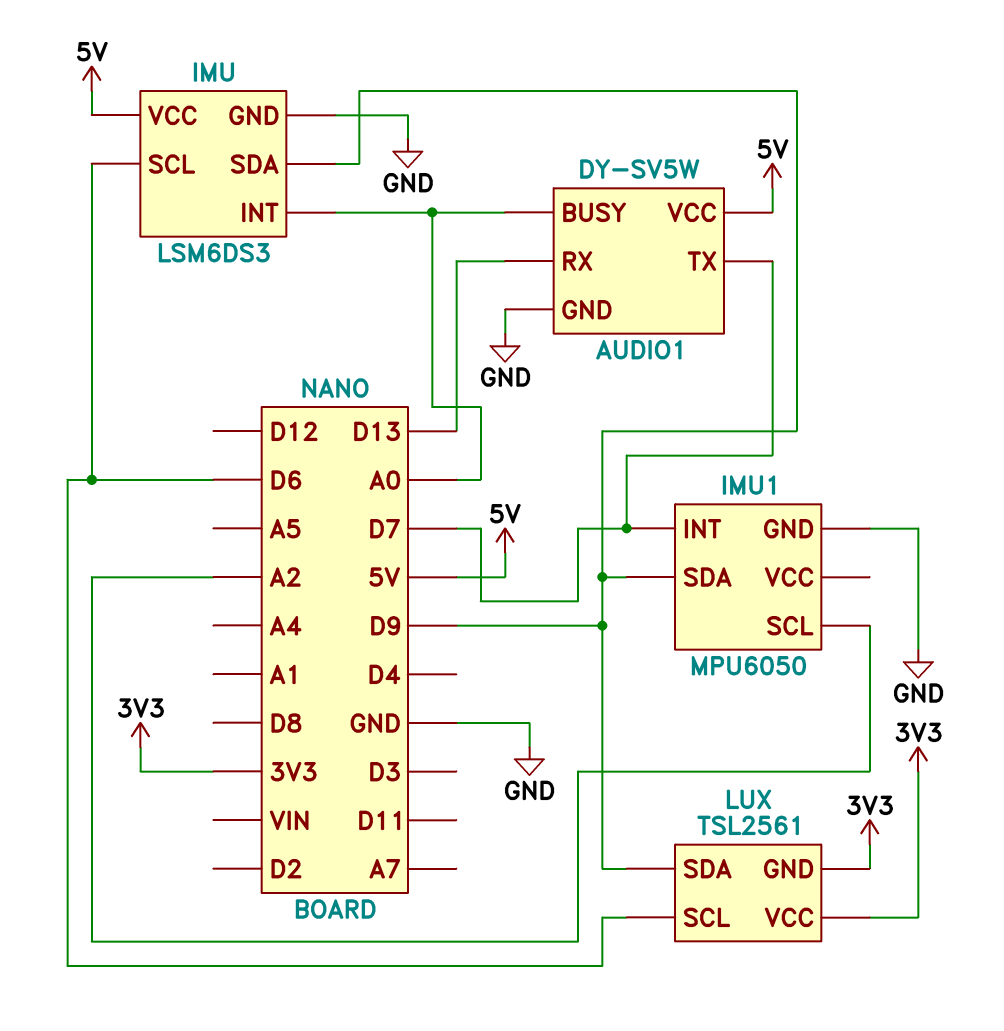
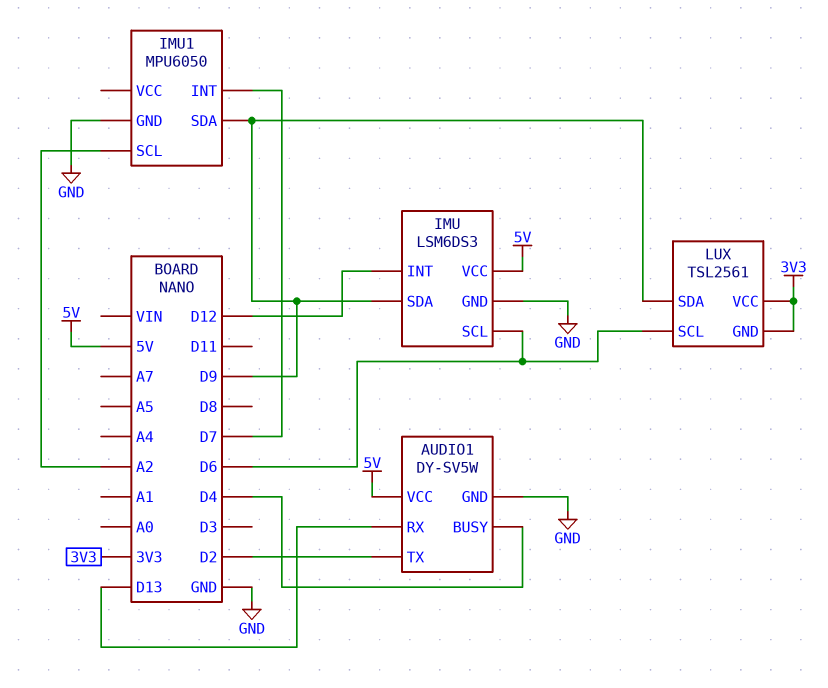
AUDIO1 pin BUSY: A0 -> D4
AUDIO1 pin TX: D7 -> D2
IMU pin INT: A0 -> D12

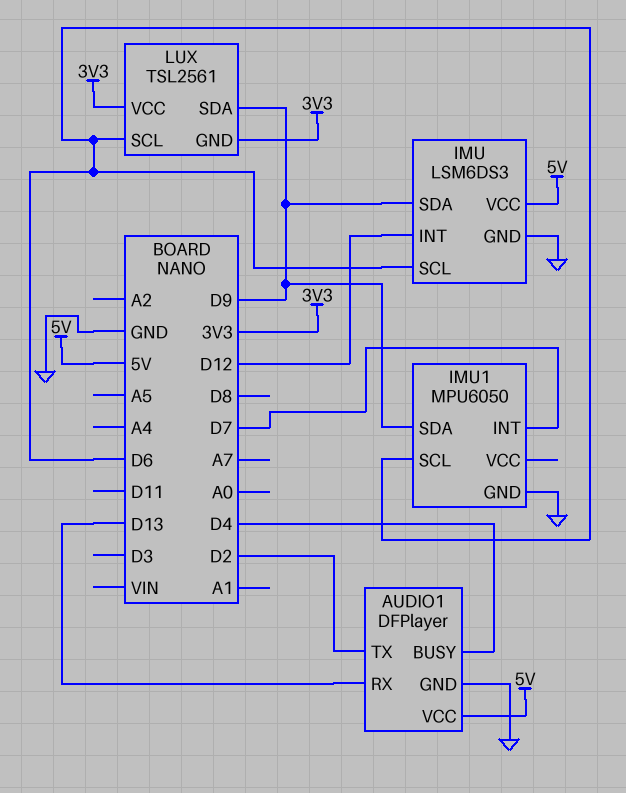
AUDIO1: DY-SV5W -> DFPlayer
IMU1 pin SCL: A2 -> D6

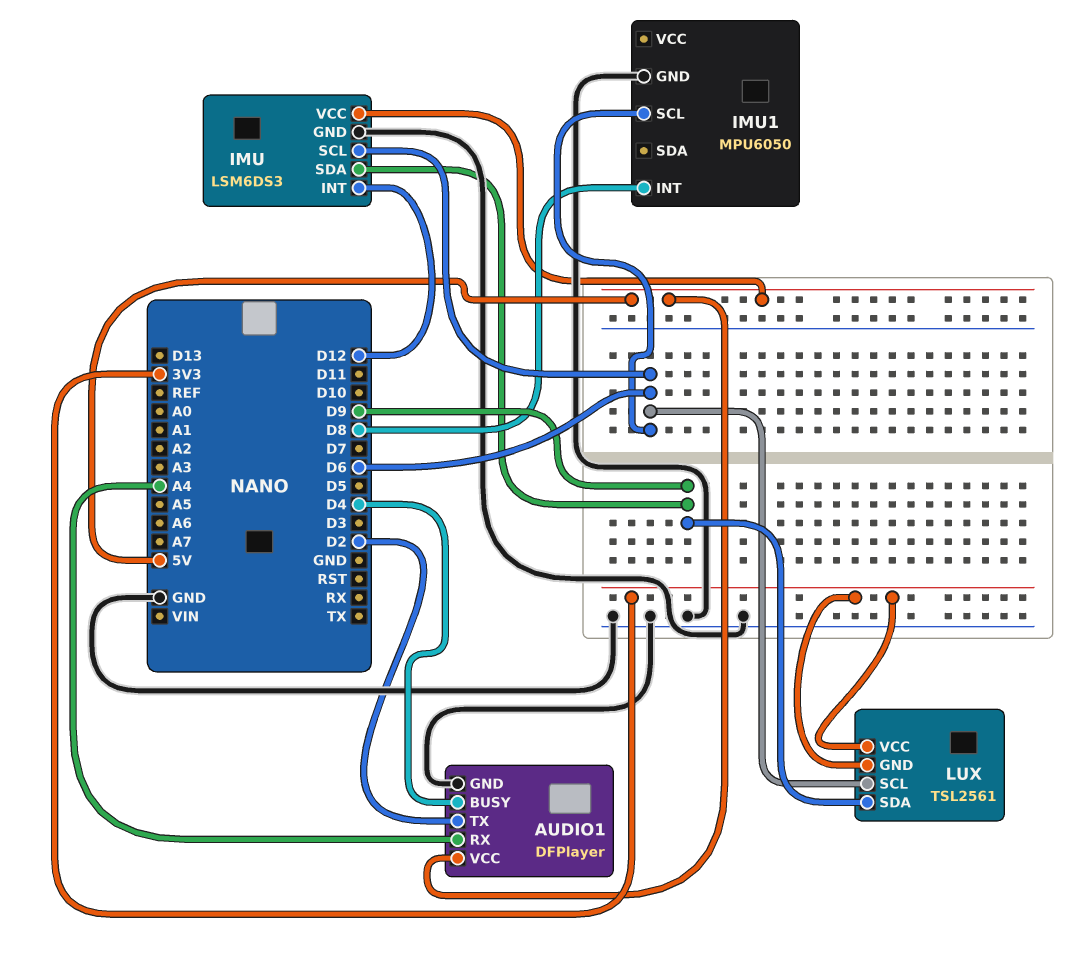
AUDIO1 pin RX: D13 -> A4
IMU1 pin INT: D7 -> D8
IMU1 pin SDA: D9 -> none

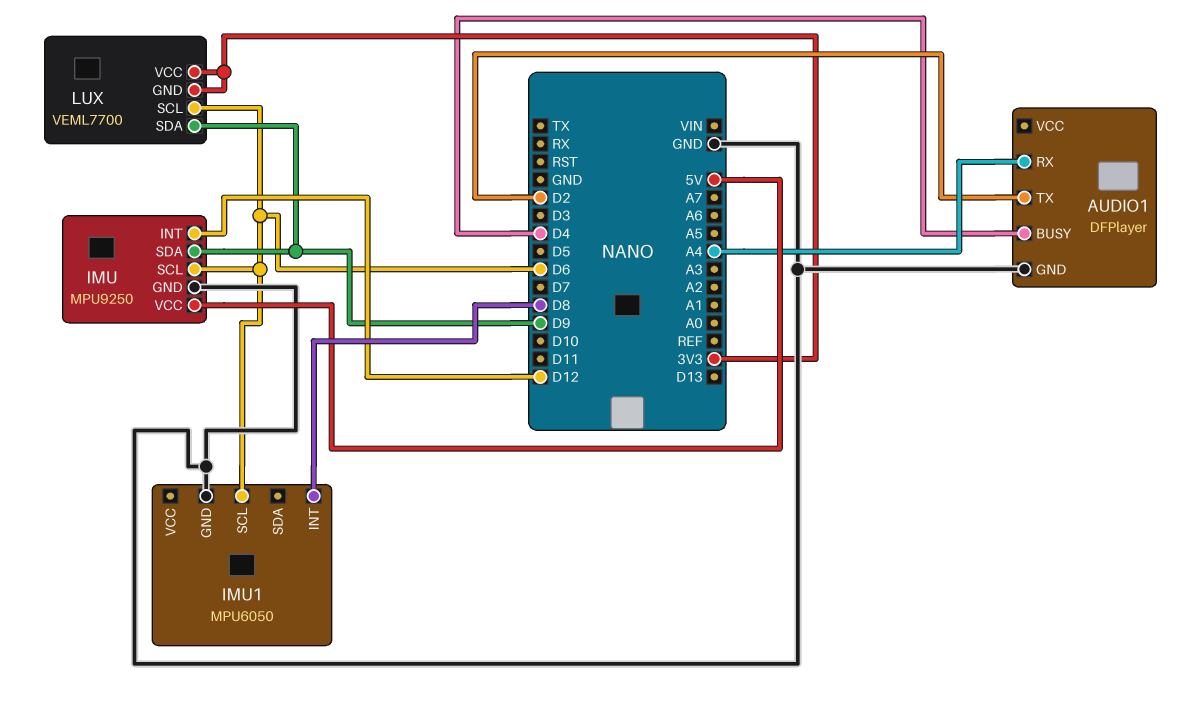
AUDIO1 pin VCC: 5V -> none
IMU: LSM6DS3 -> MPU9250
LUX: TSL2561 -> VEML7700

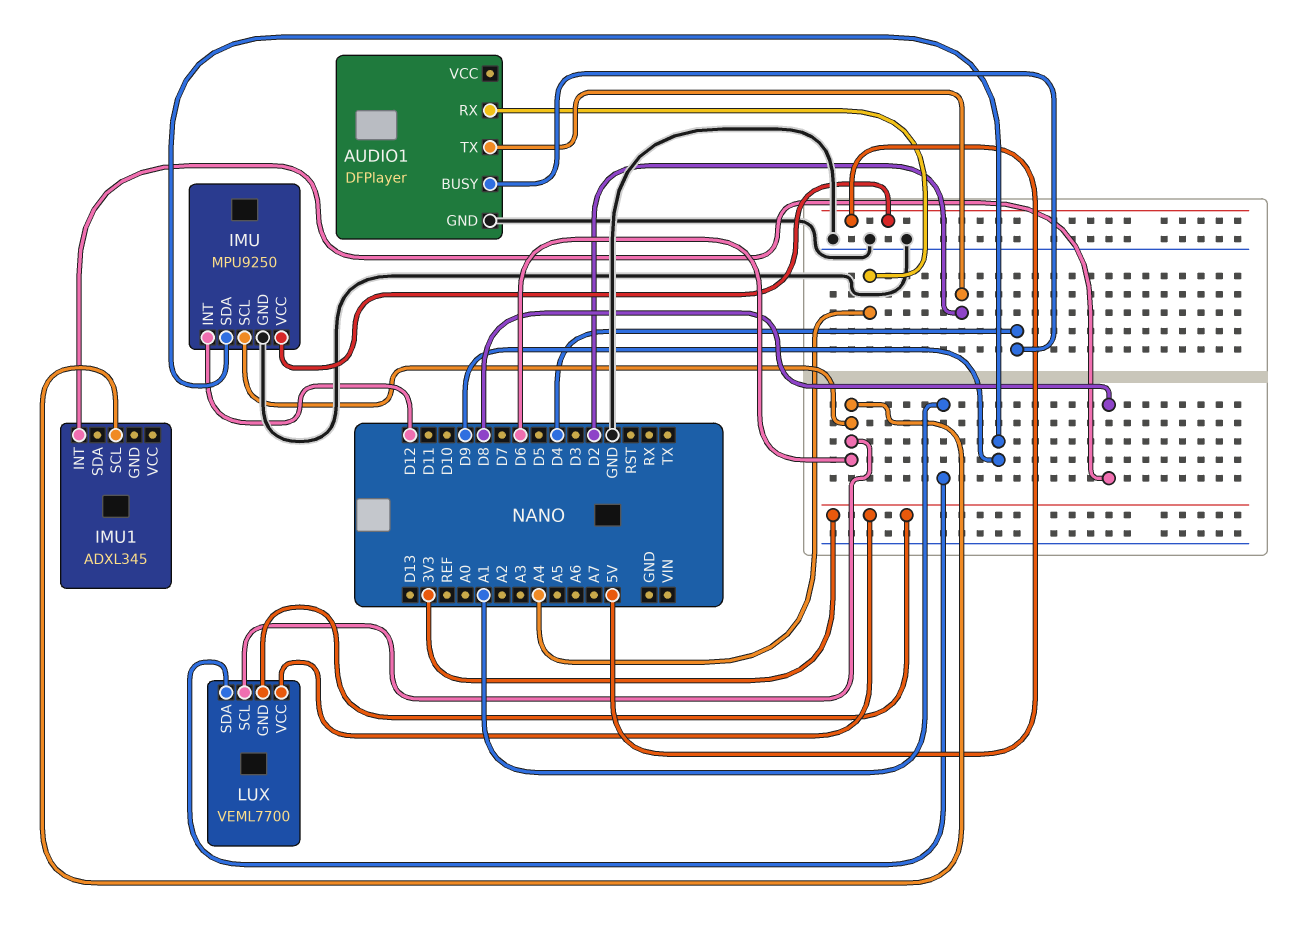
IMU1: MPU6050 -> ADXL345
IMU1 pin GND: GND -> none
LUX pin SDA: D9 -> A1

